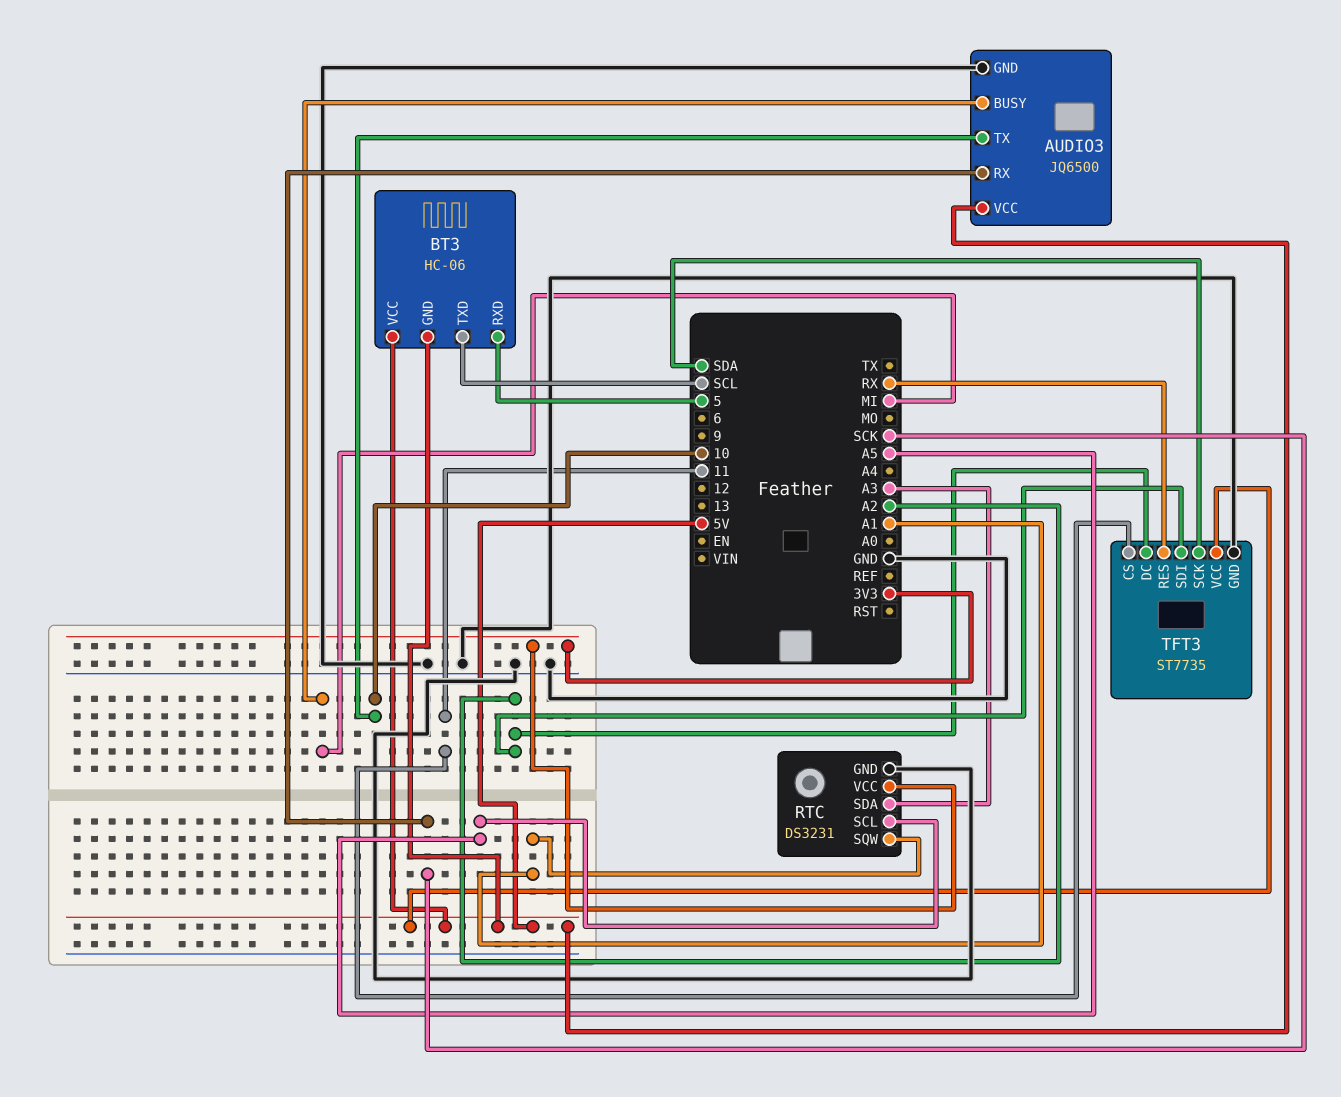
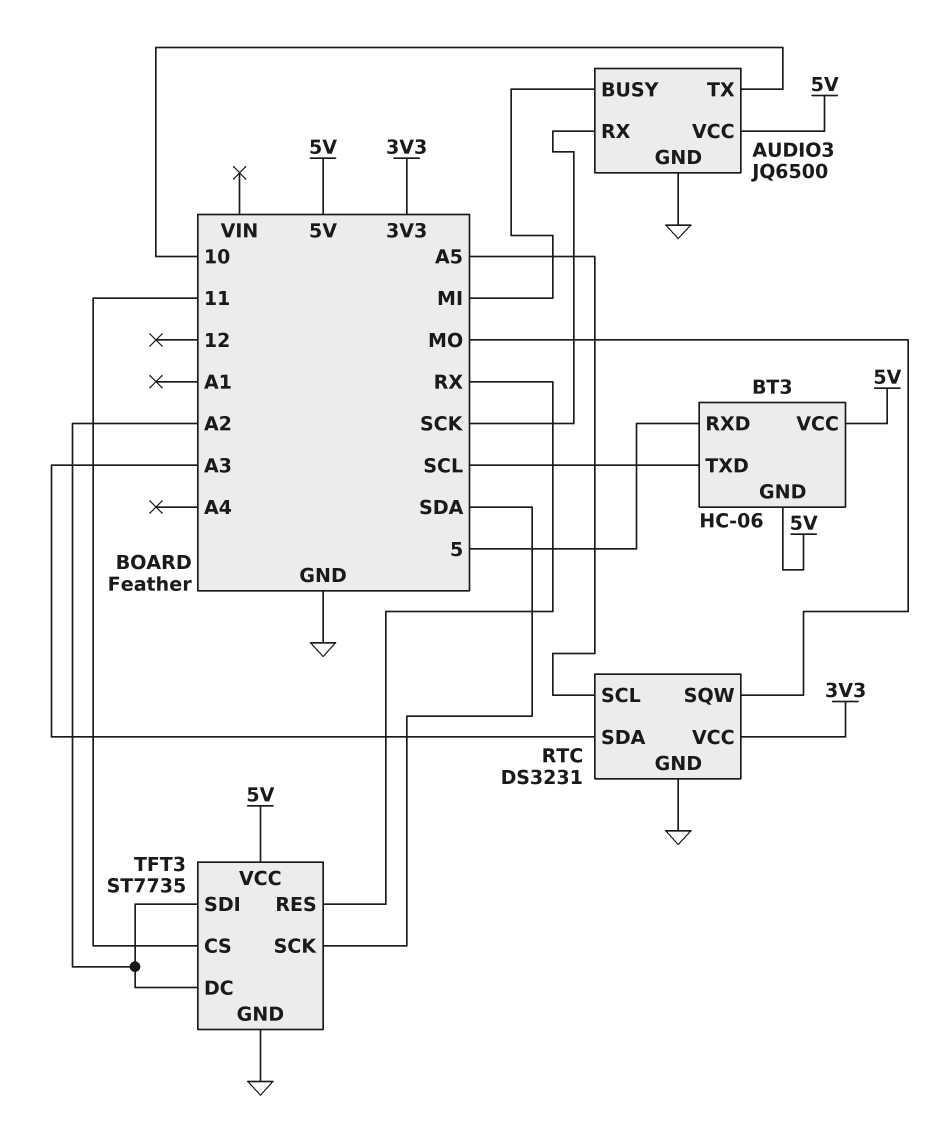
RTC pin SQW: A1 -> MO

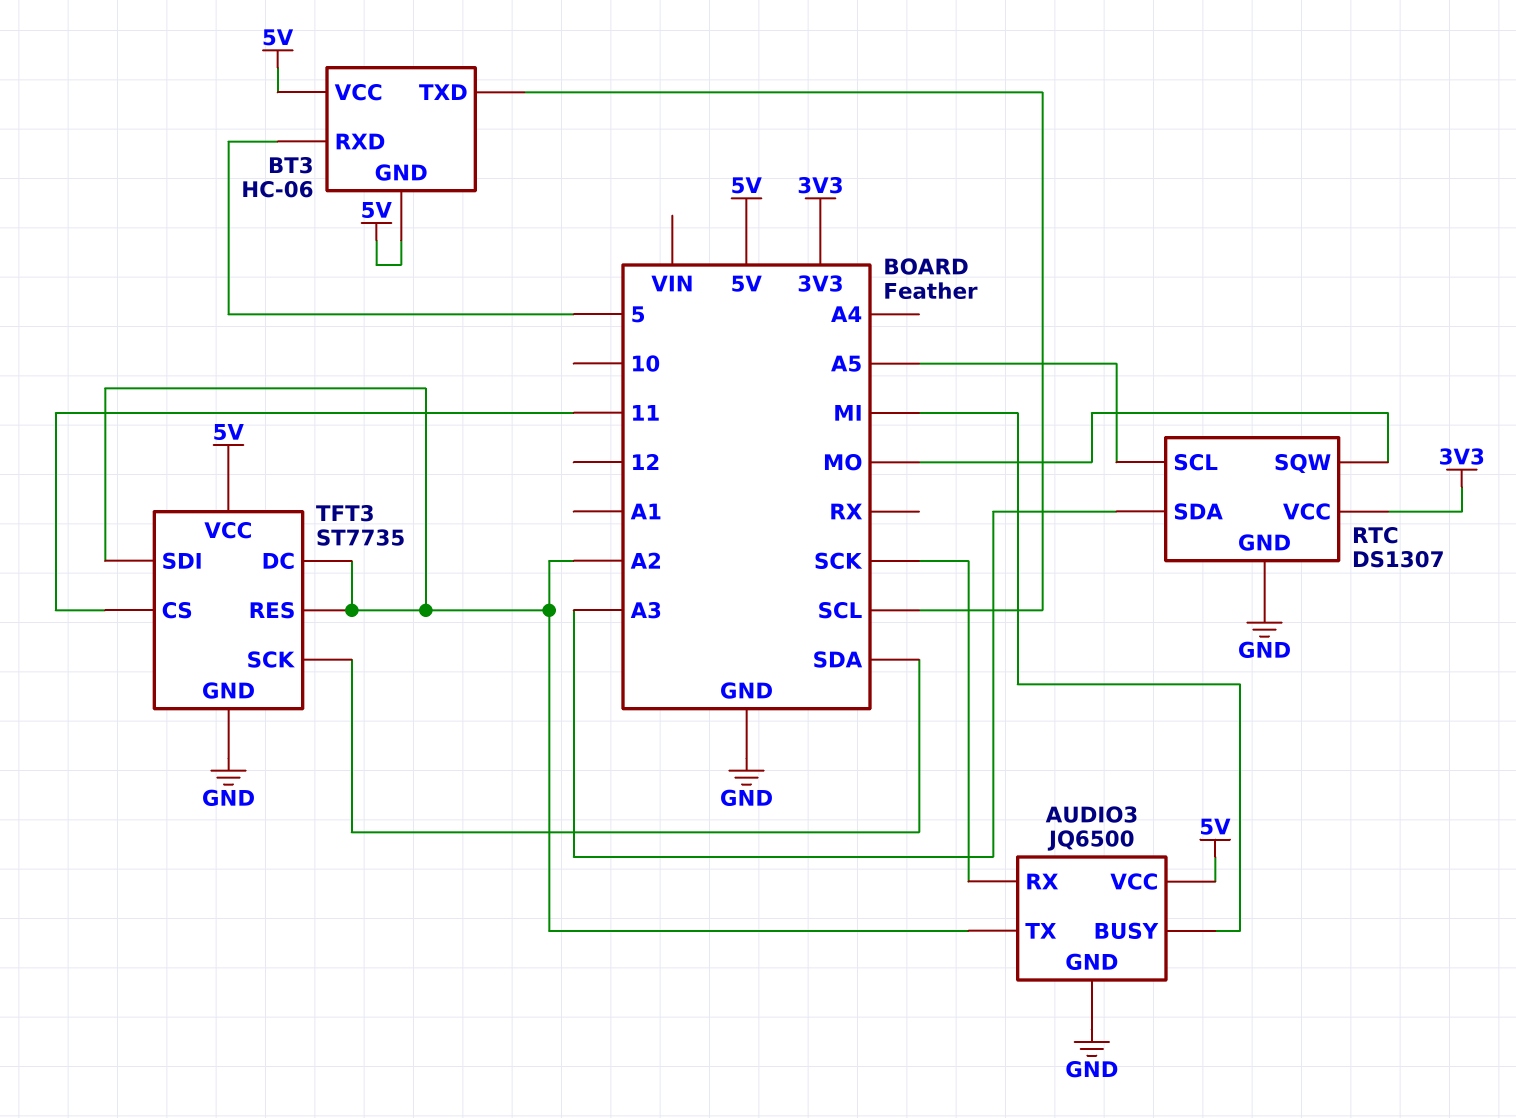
AUDIO3 pin TX: 10 -> A2
RTC: DS3231 -> DS1307
TFT3 pin RES: RX -> A2

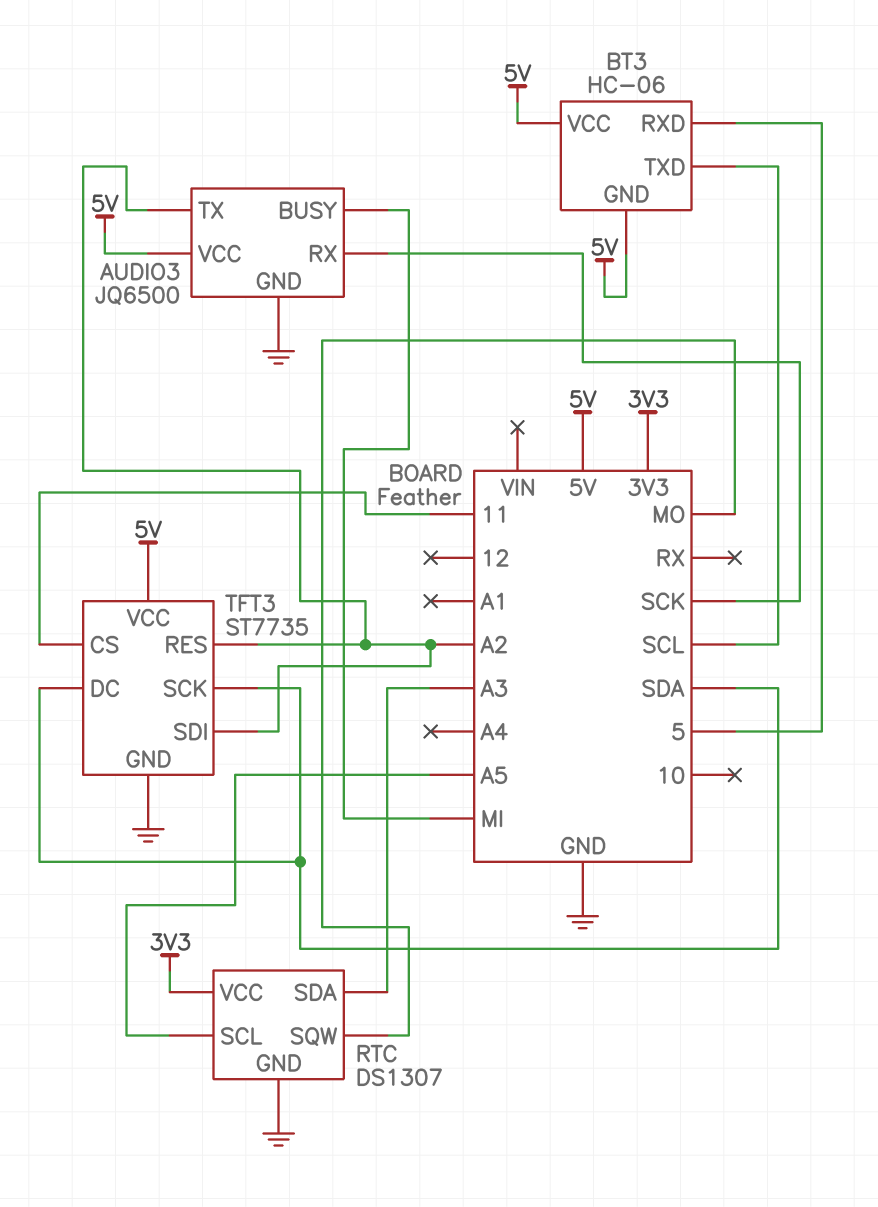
TFT3 pin DC: A2 -> SDA

